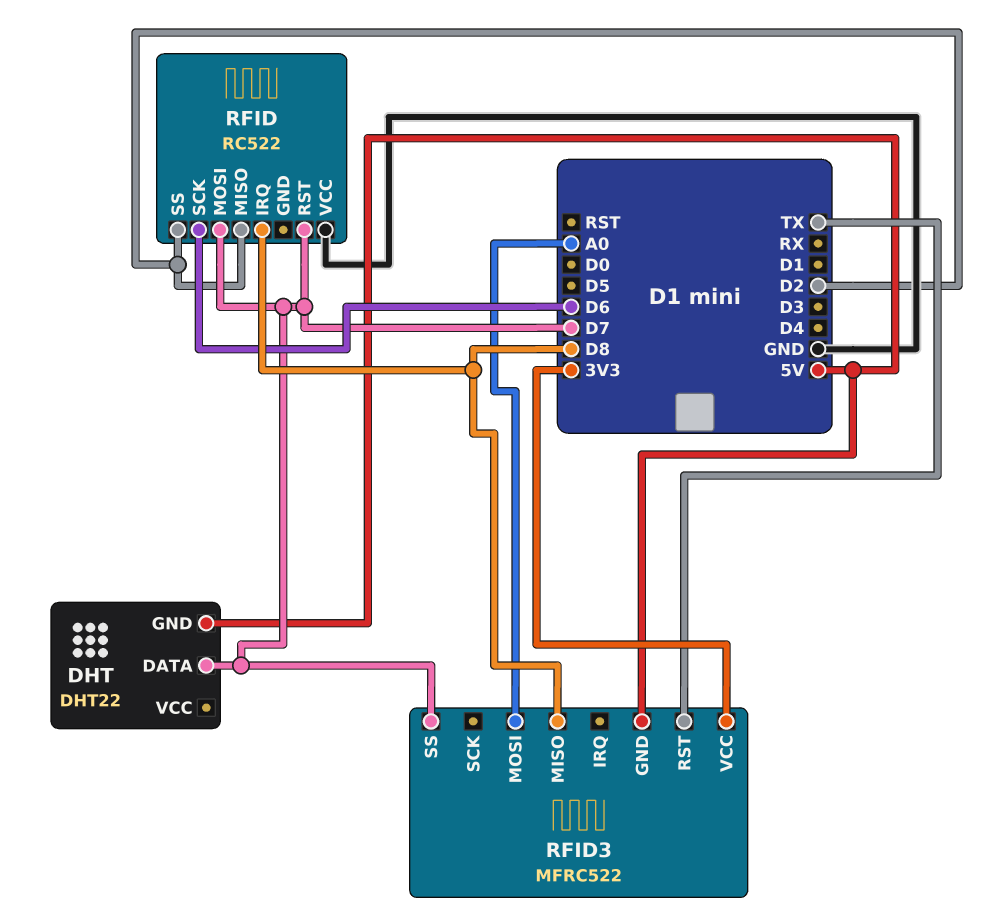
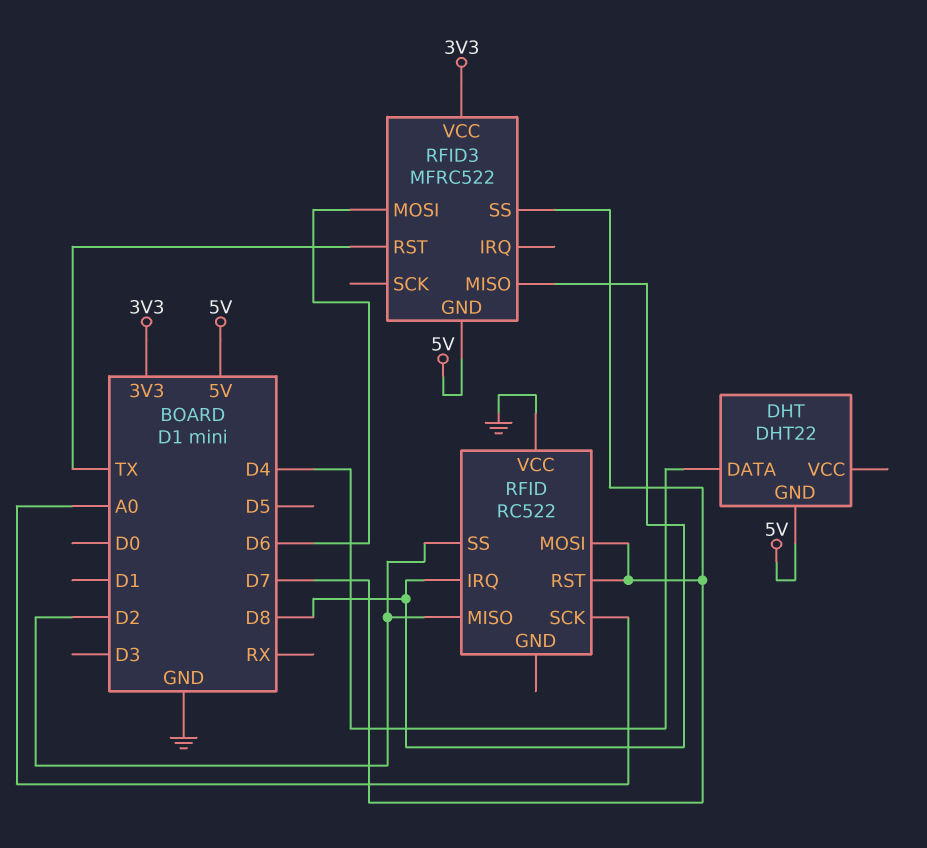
DHT pin DATA: D7 -> D4
RFID pin SCK: D6 -> A0
RFID3 pin MOSI: A0 -> D6

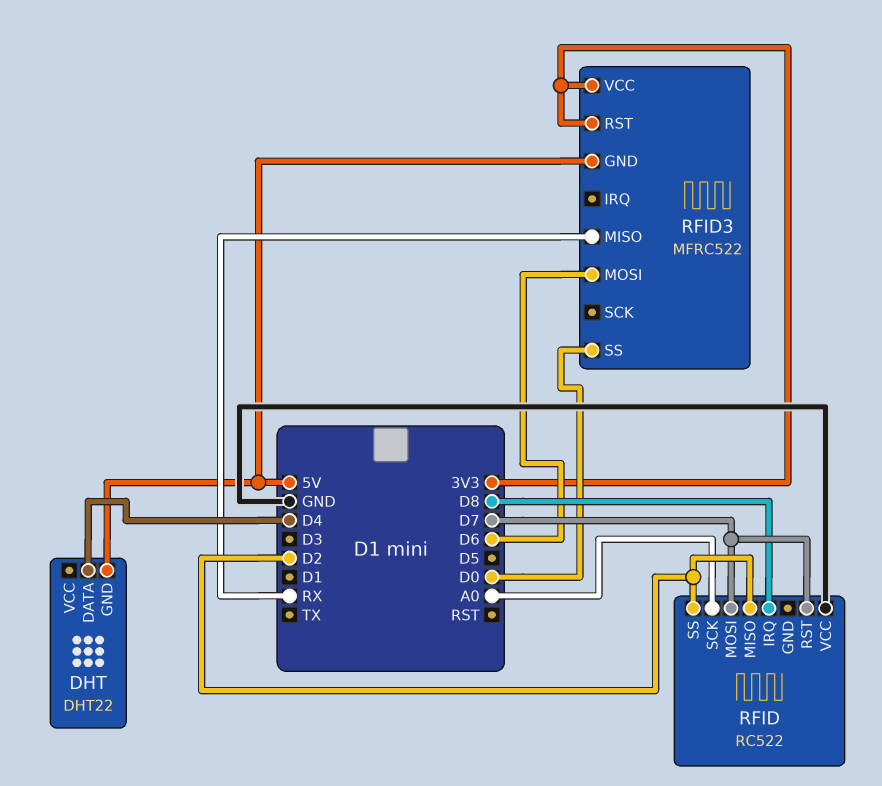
RFID3 pin MISO: D8 -> RX
RFID3 pin RST: TX -> 3V3
RFID3 pin SS: D7 -> D0

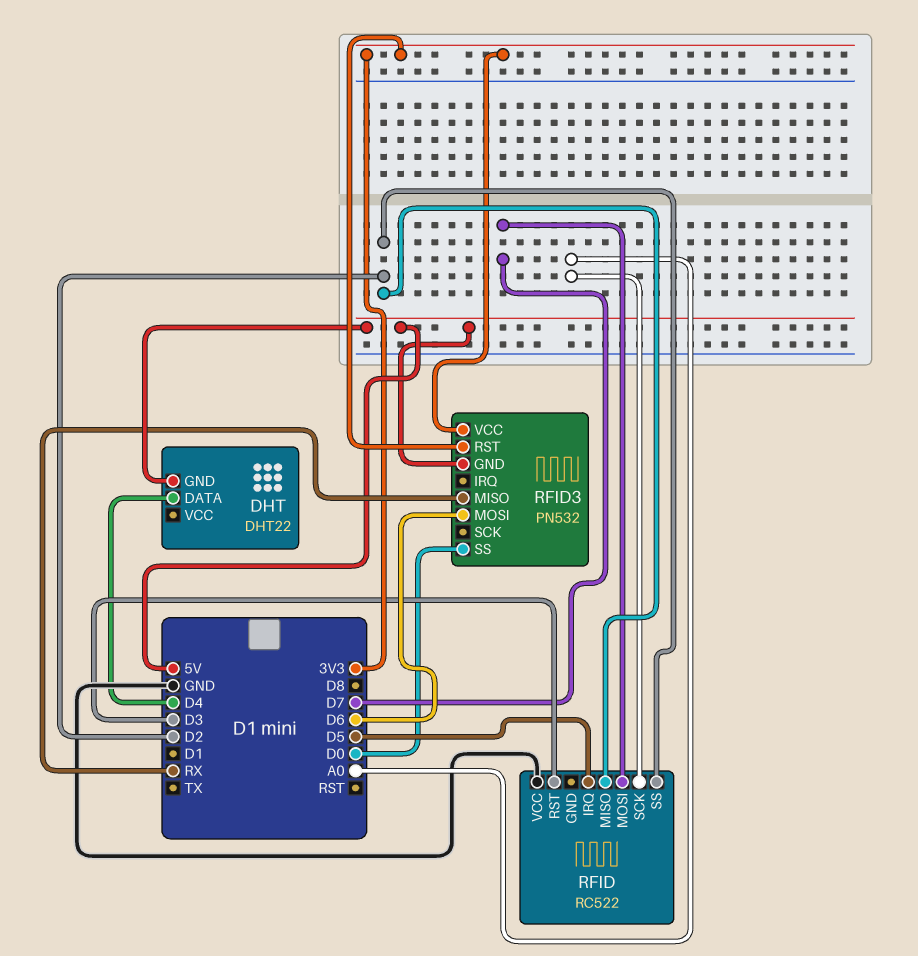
RFID pin IRQ: D8 -> D5
RFID pin RST: D7 -> D3
RFID3: MFRC522 -> PN532

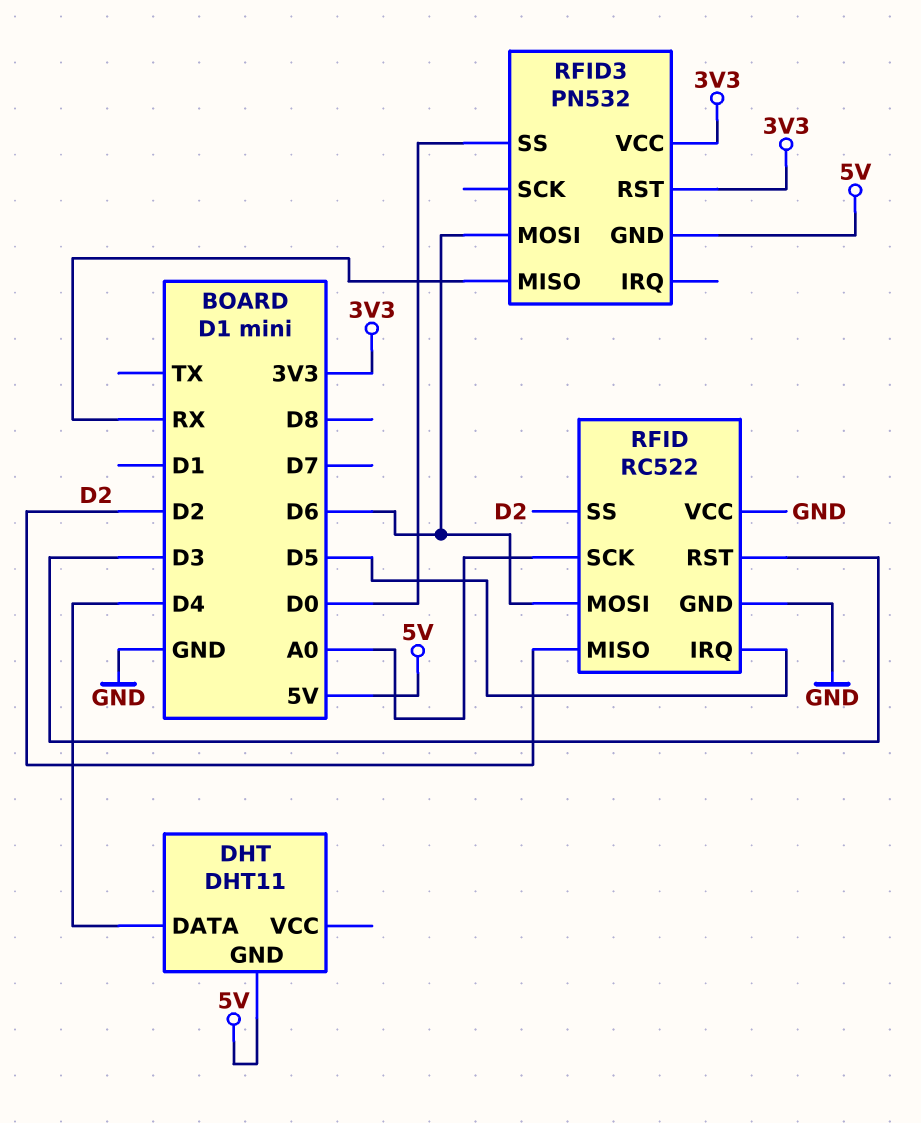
DHT: DHT22 -> DHT11
RFID pin GND: none -> GND
RFID pin MOSI: D7 -> D6

